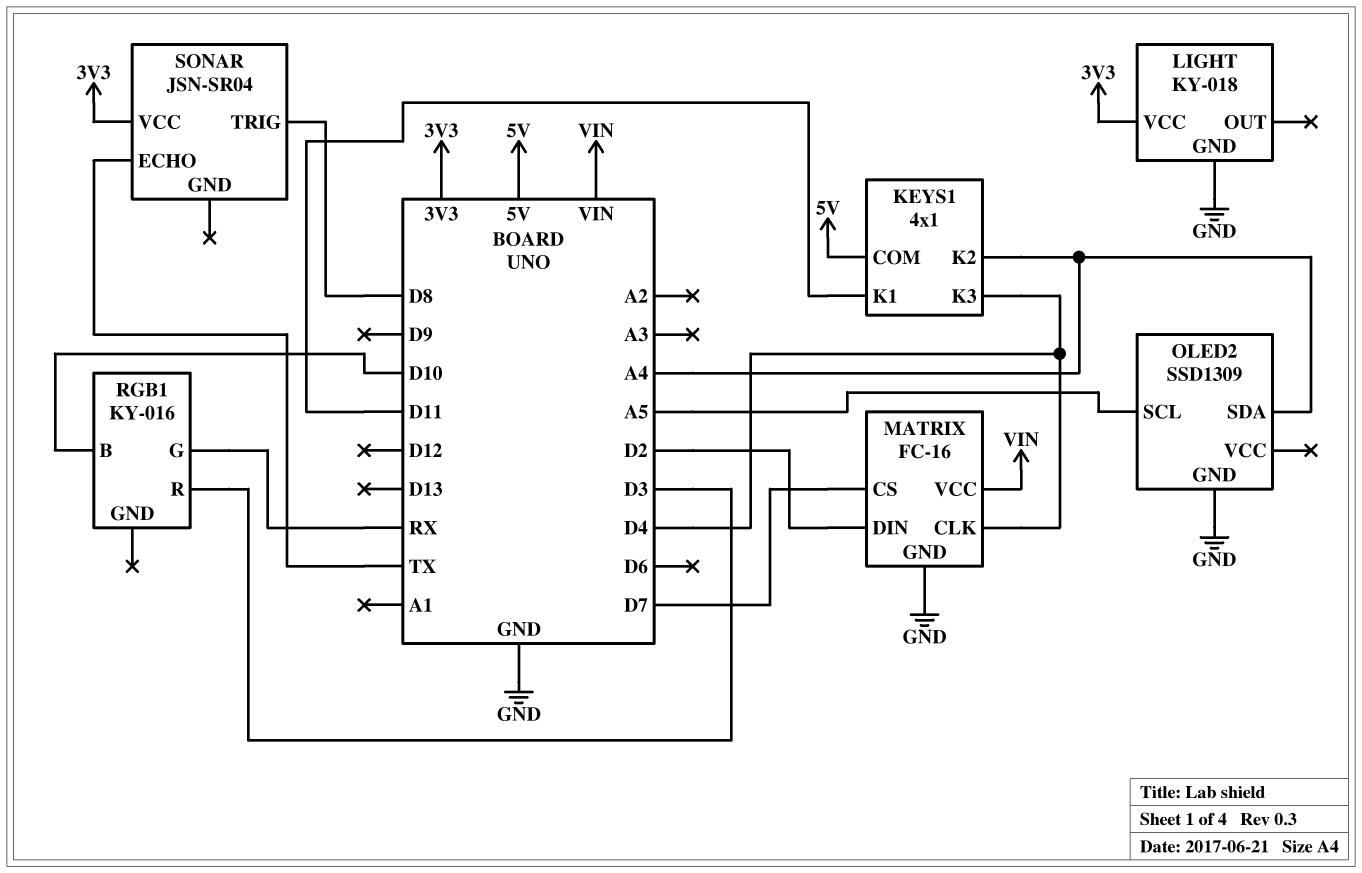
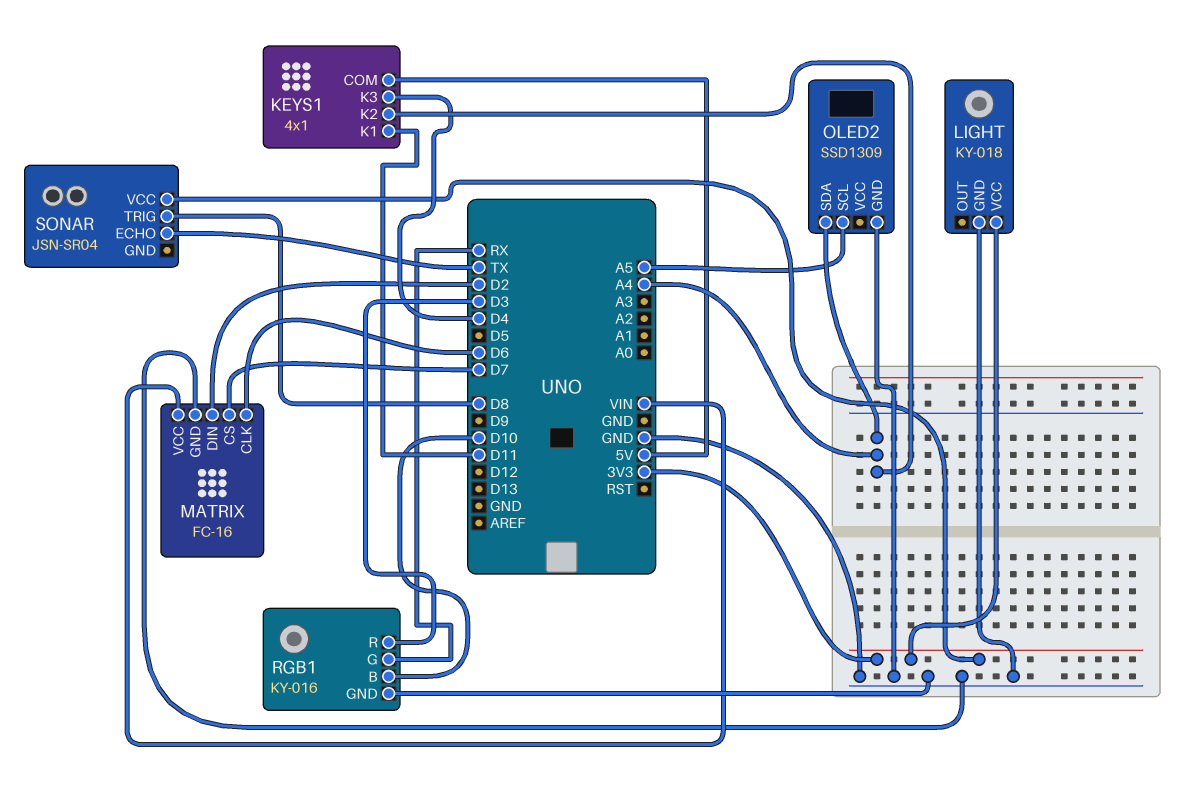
MATRIX pin CLK: D4 -> D6
RGB1 pin GND: none -> GND

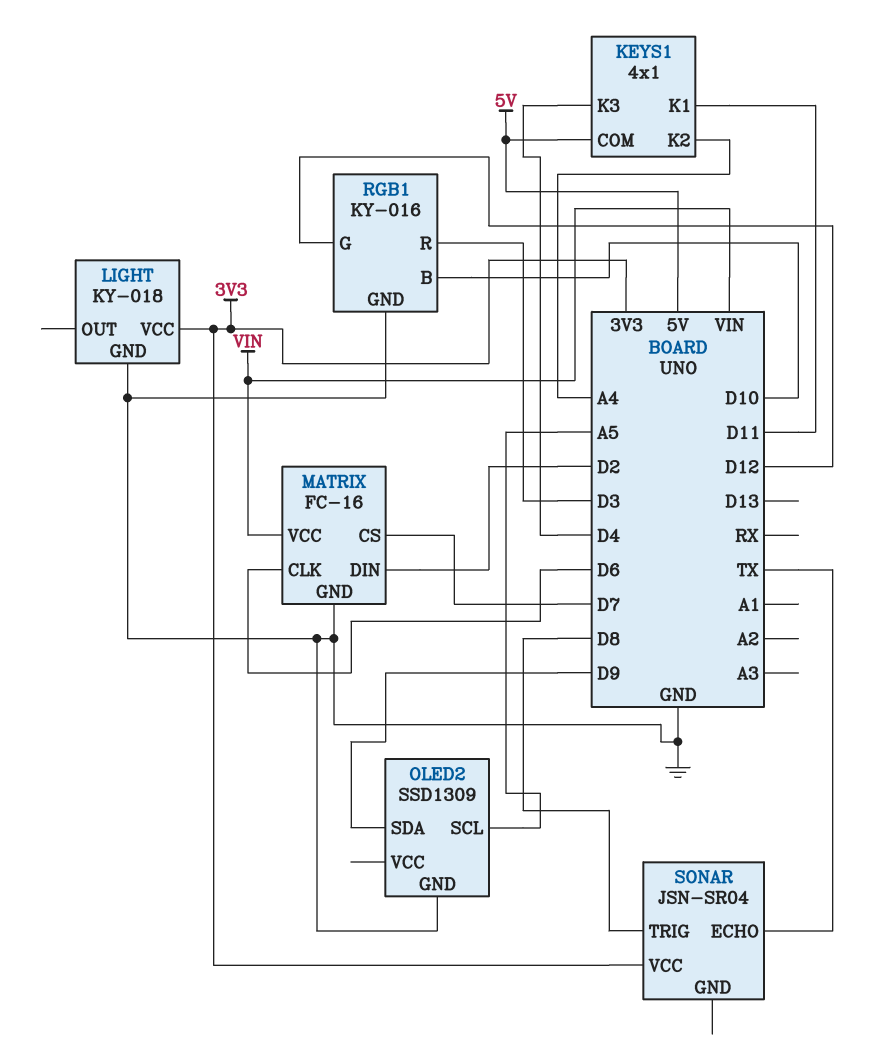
OLED2 pin SDA: A4 -> D9
RGB1 pin G: RX -> D12

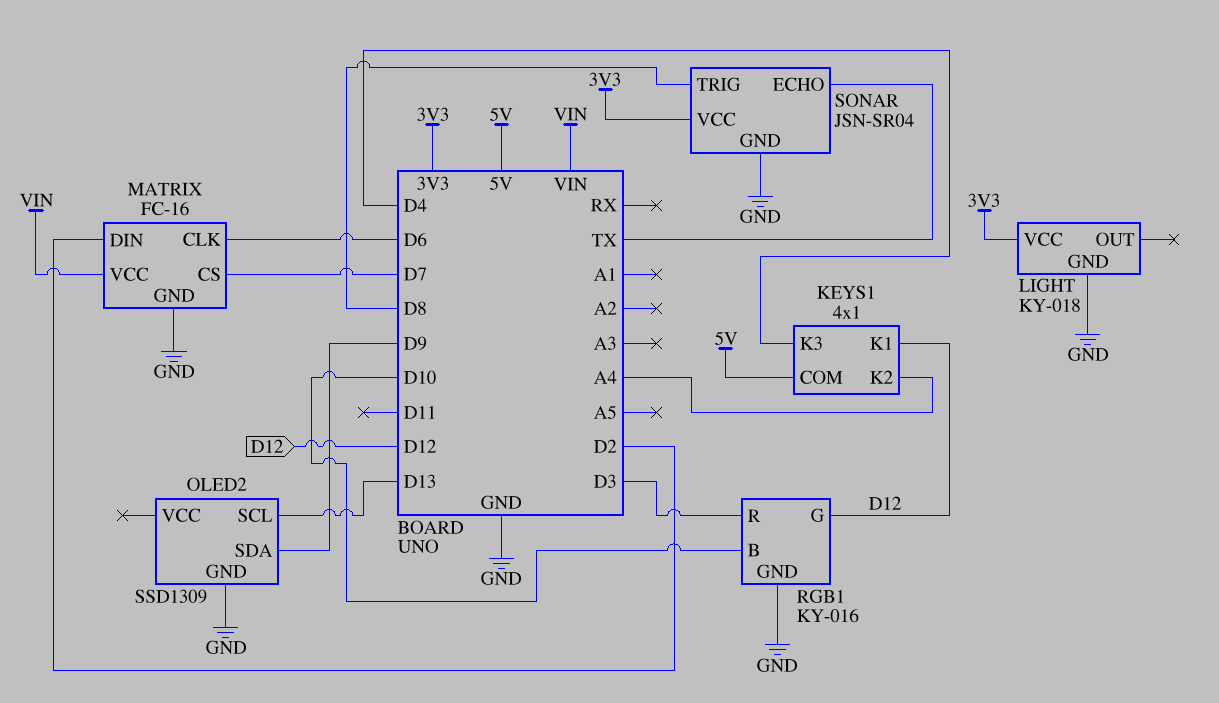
KEYS1 pin K1: D11 -> D12
OLED2 pin SCL: A5 -> D13
SONAR pin GND: none -> GND

